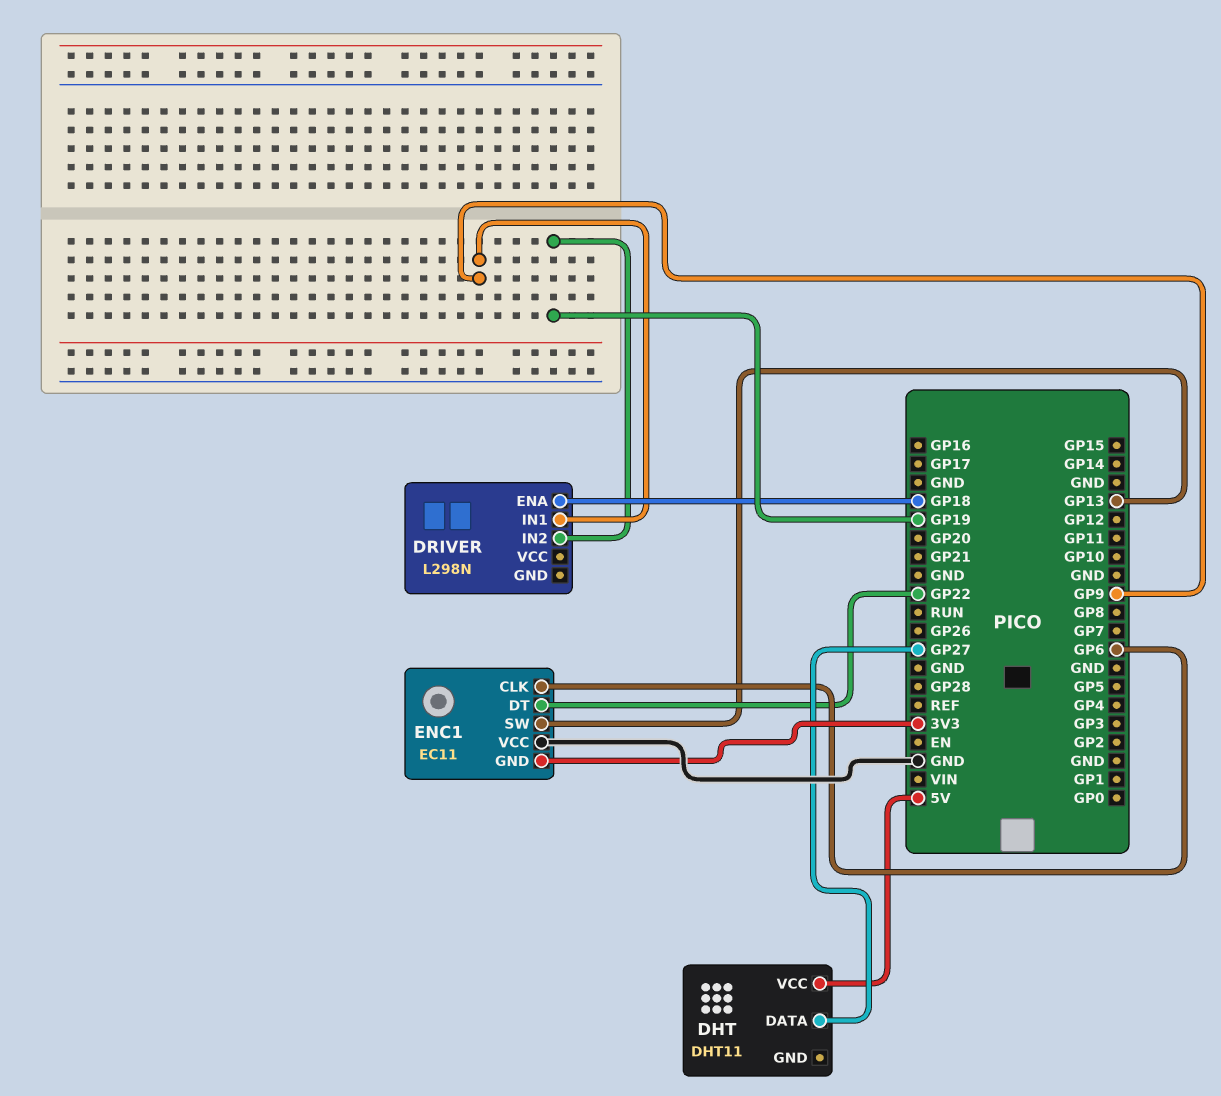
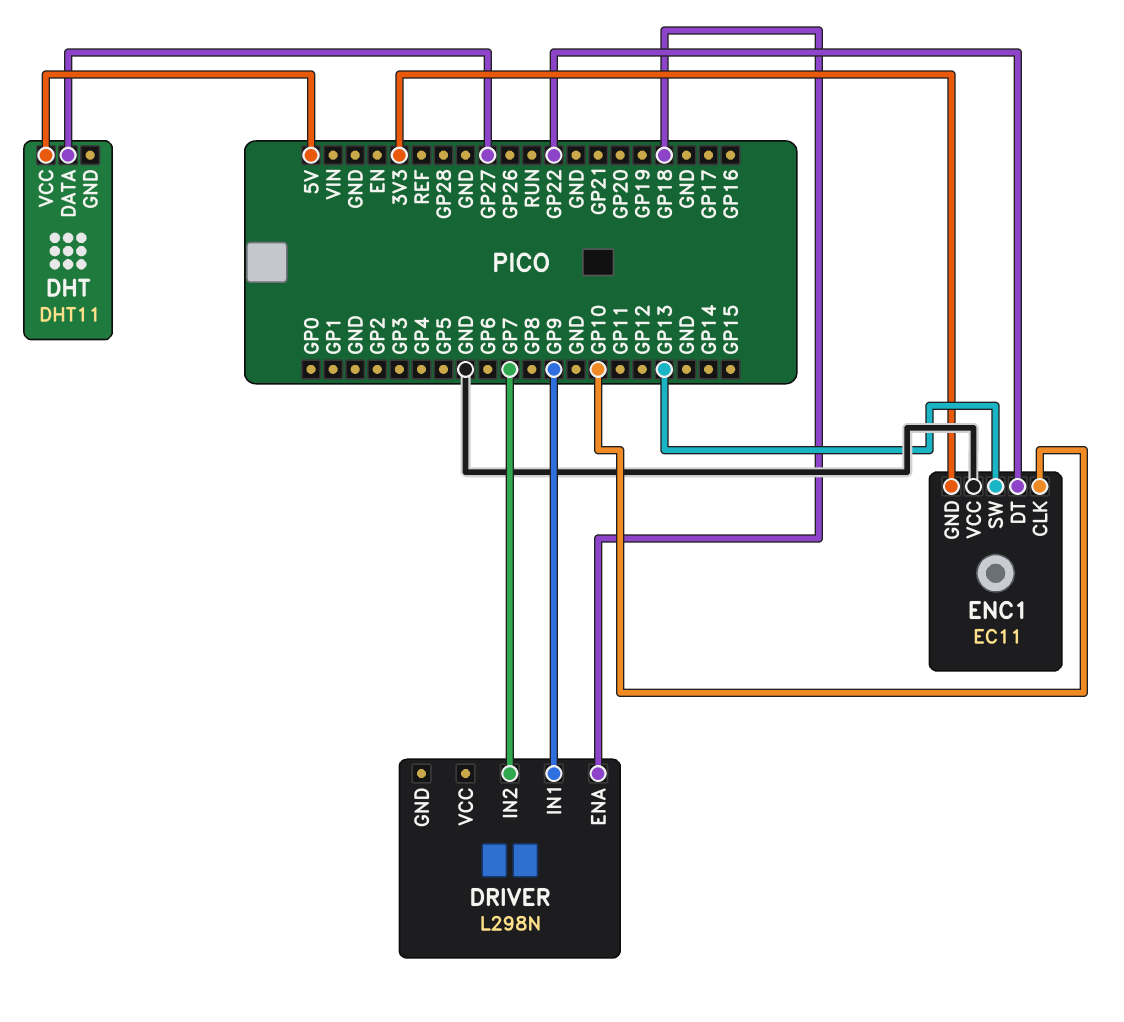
DRIVER pin IN2: GP19 -> GP7
ENC1 pin CLK: GP6 -> GP10

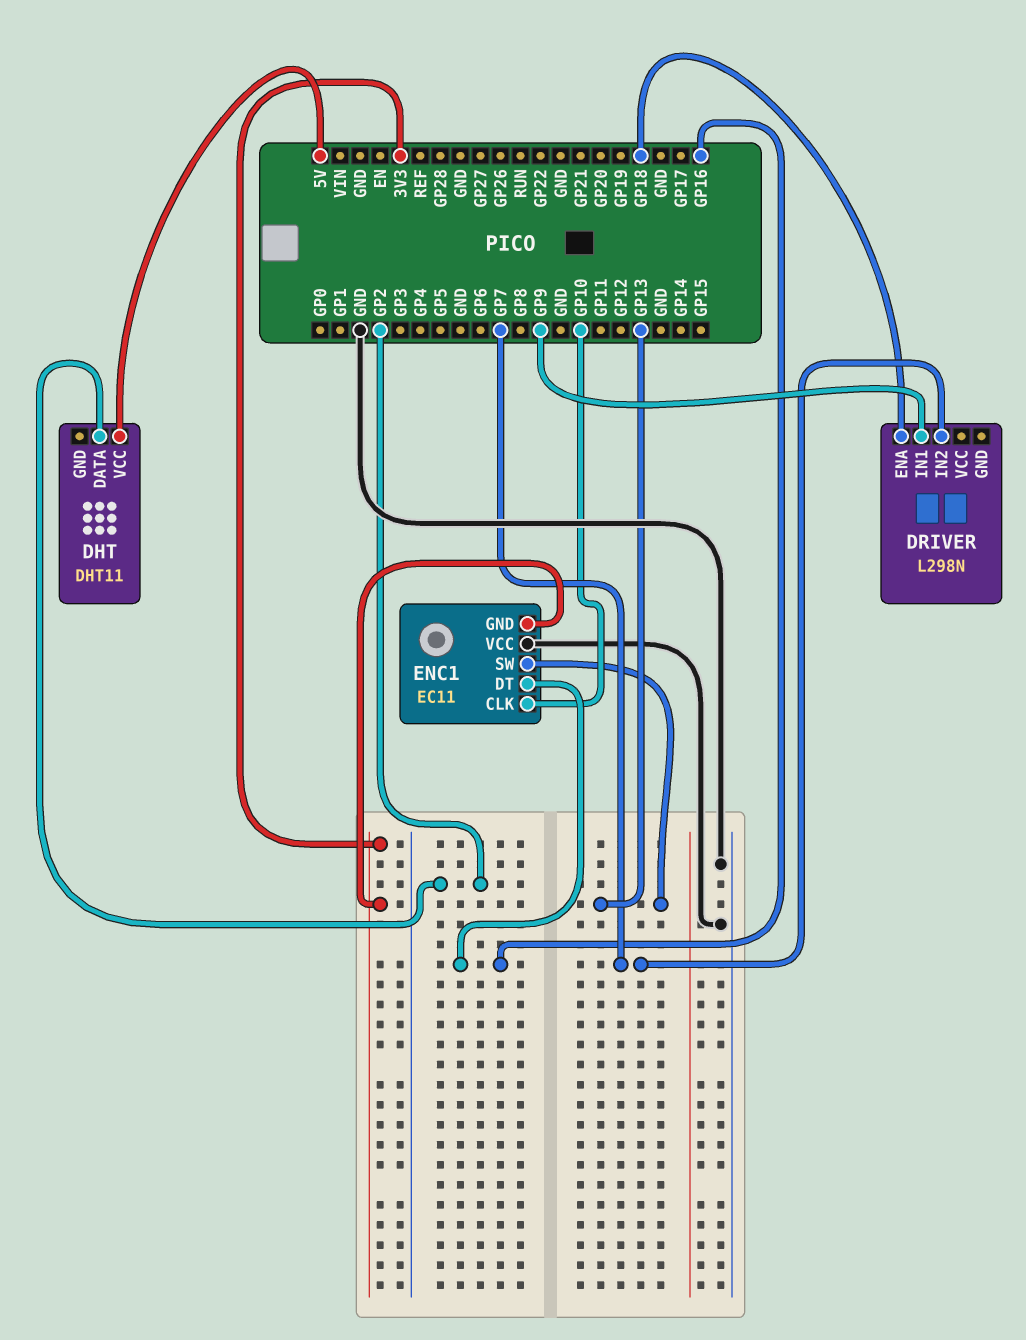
DHT pin DATA: GP27 -> GP2
ENC1 pin DT: GP22 -> GP16

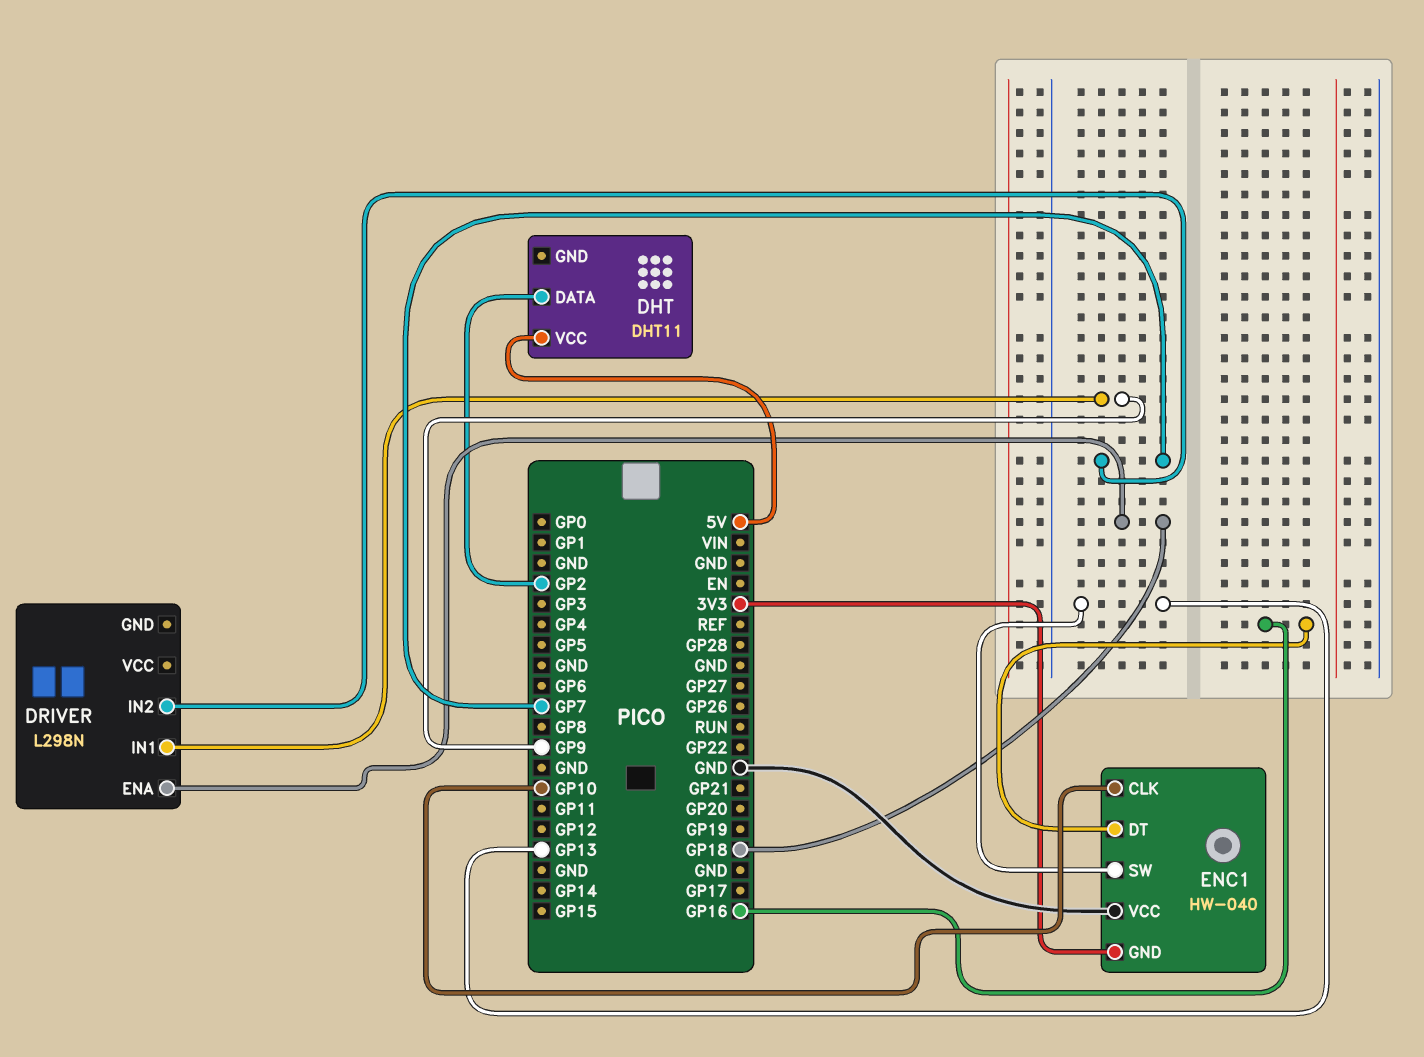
ENC1: EC11 -> HW-040

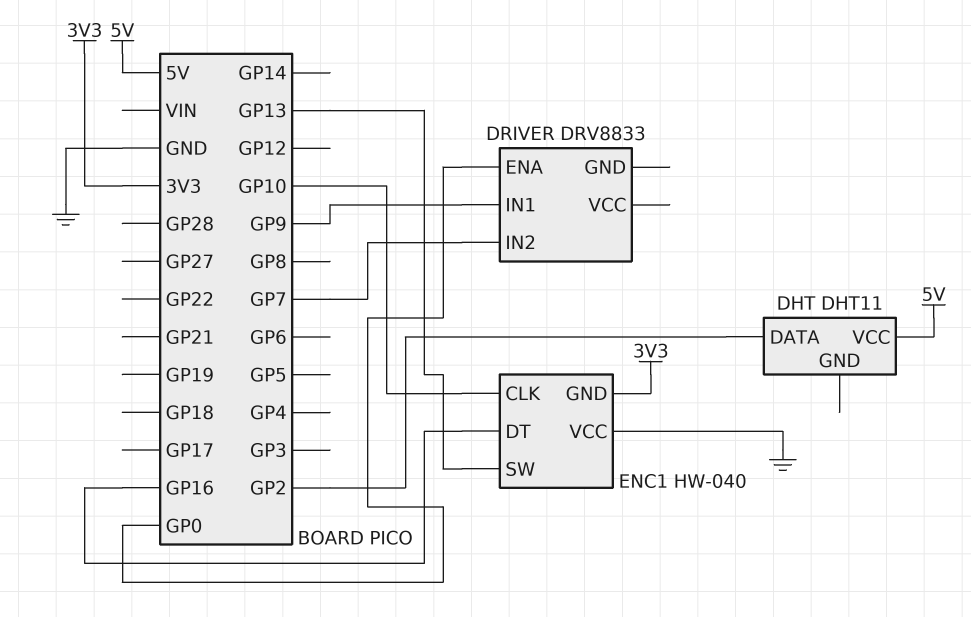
DRIVER: L298N -> DRV8833
DRIVER pin ENA: GP18 -> GP0

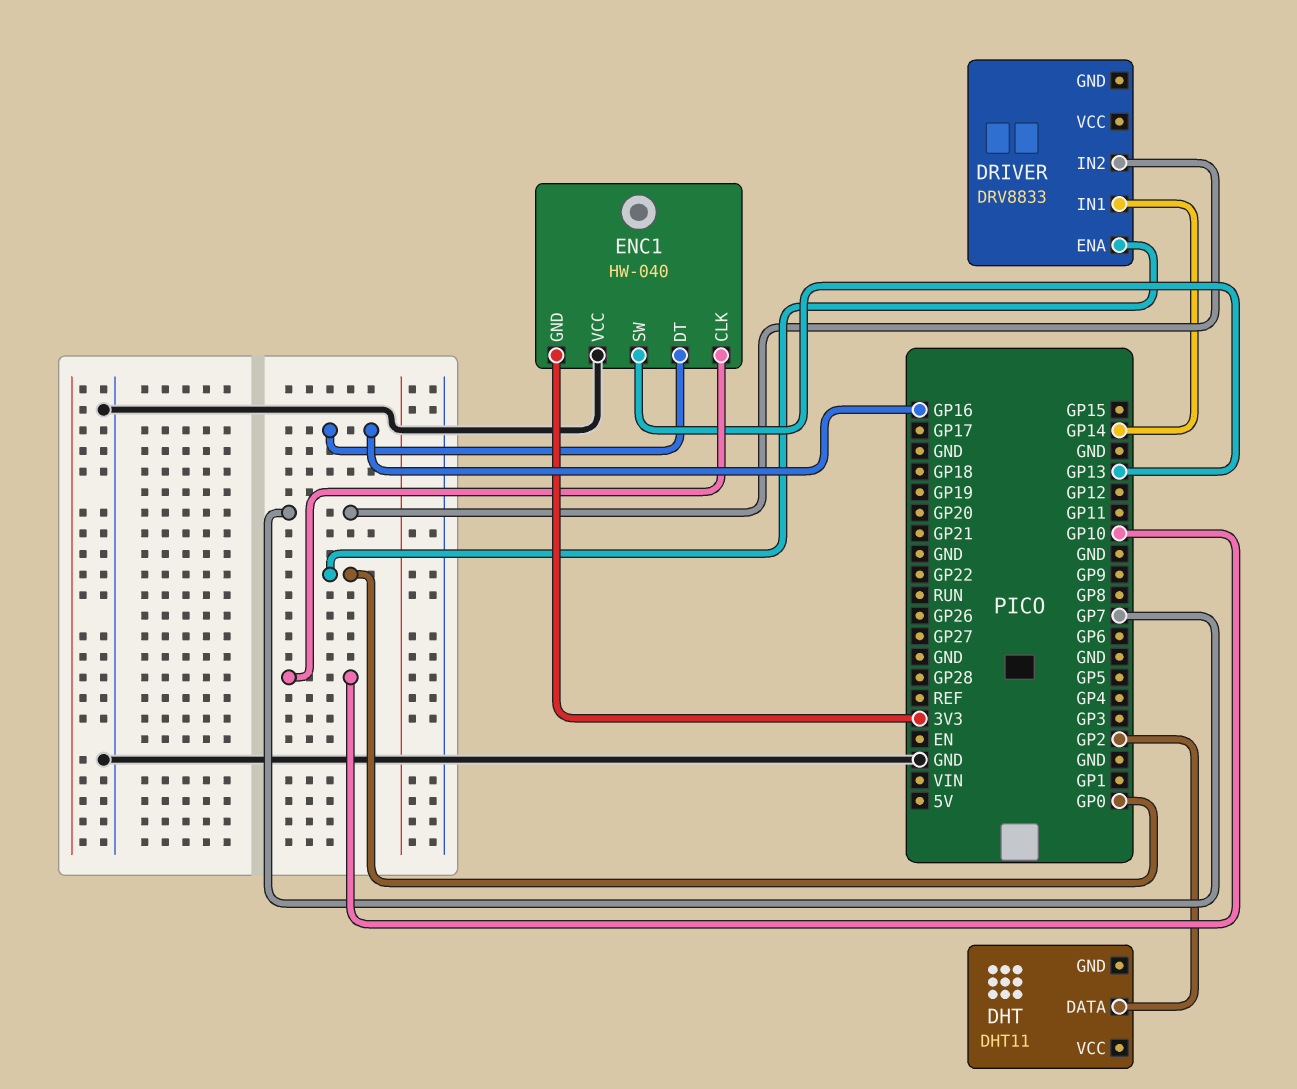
DHT pin VCC: 5V -> none
DRIVER pin IN1: GP9 -> GP14

